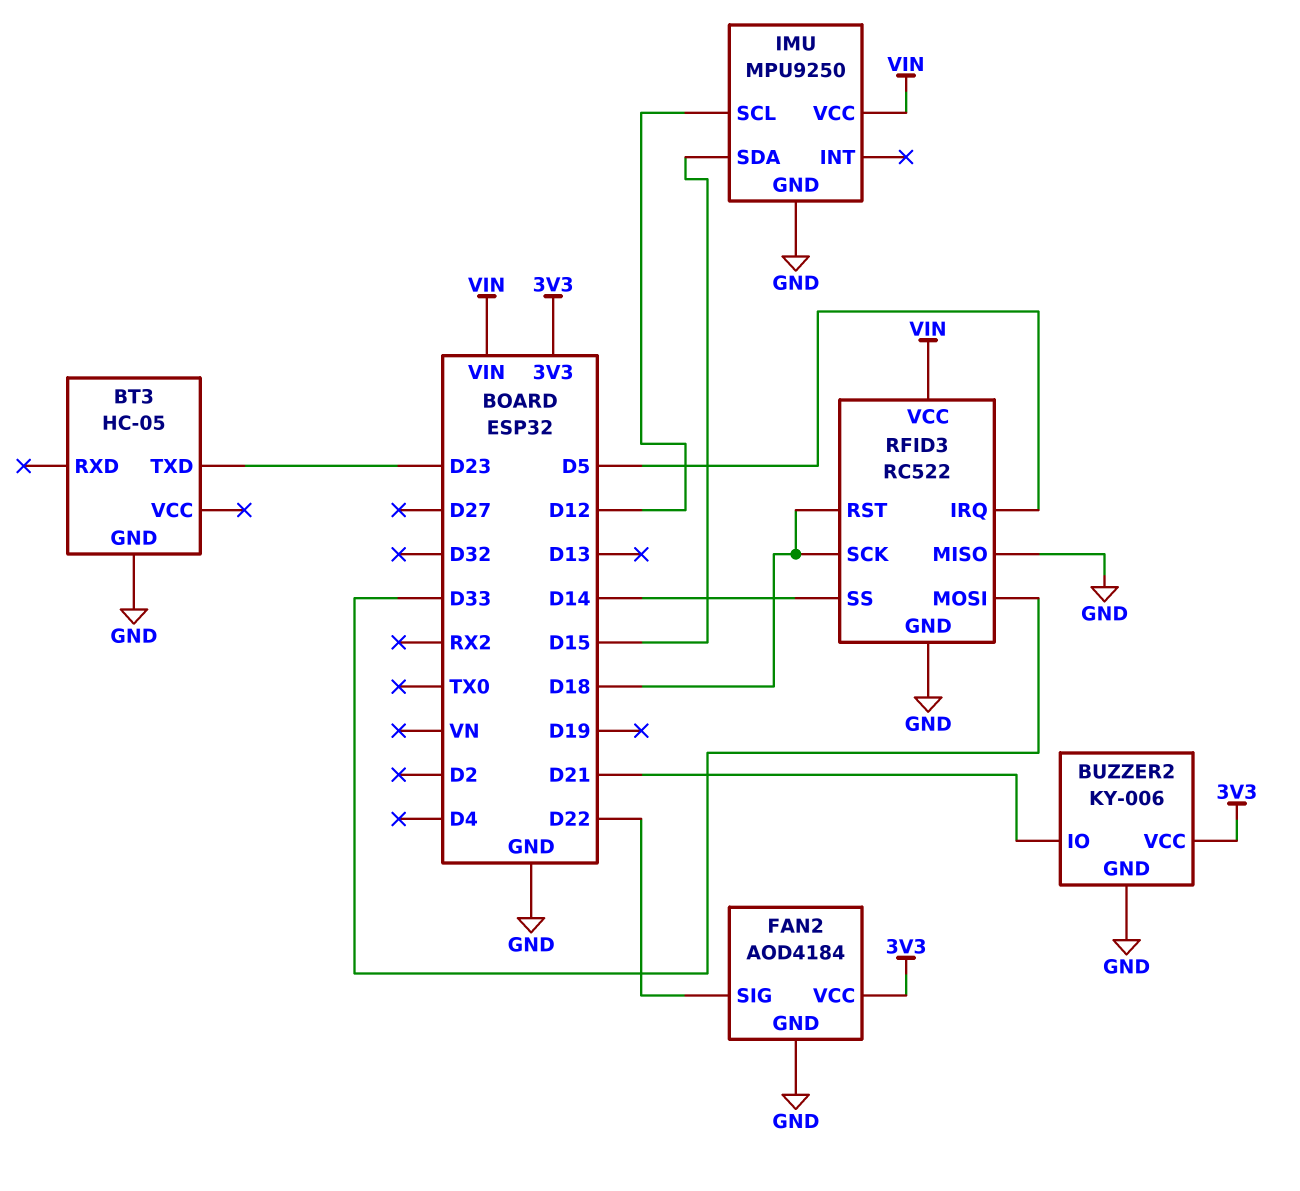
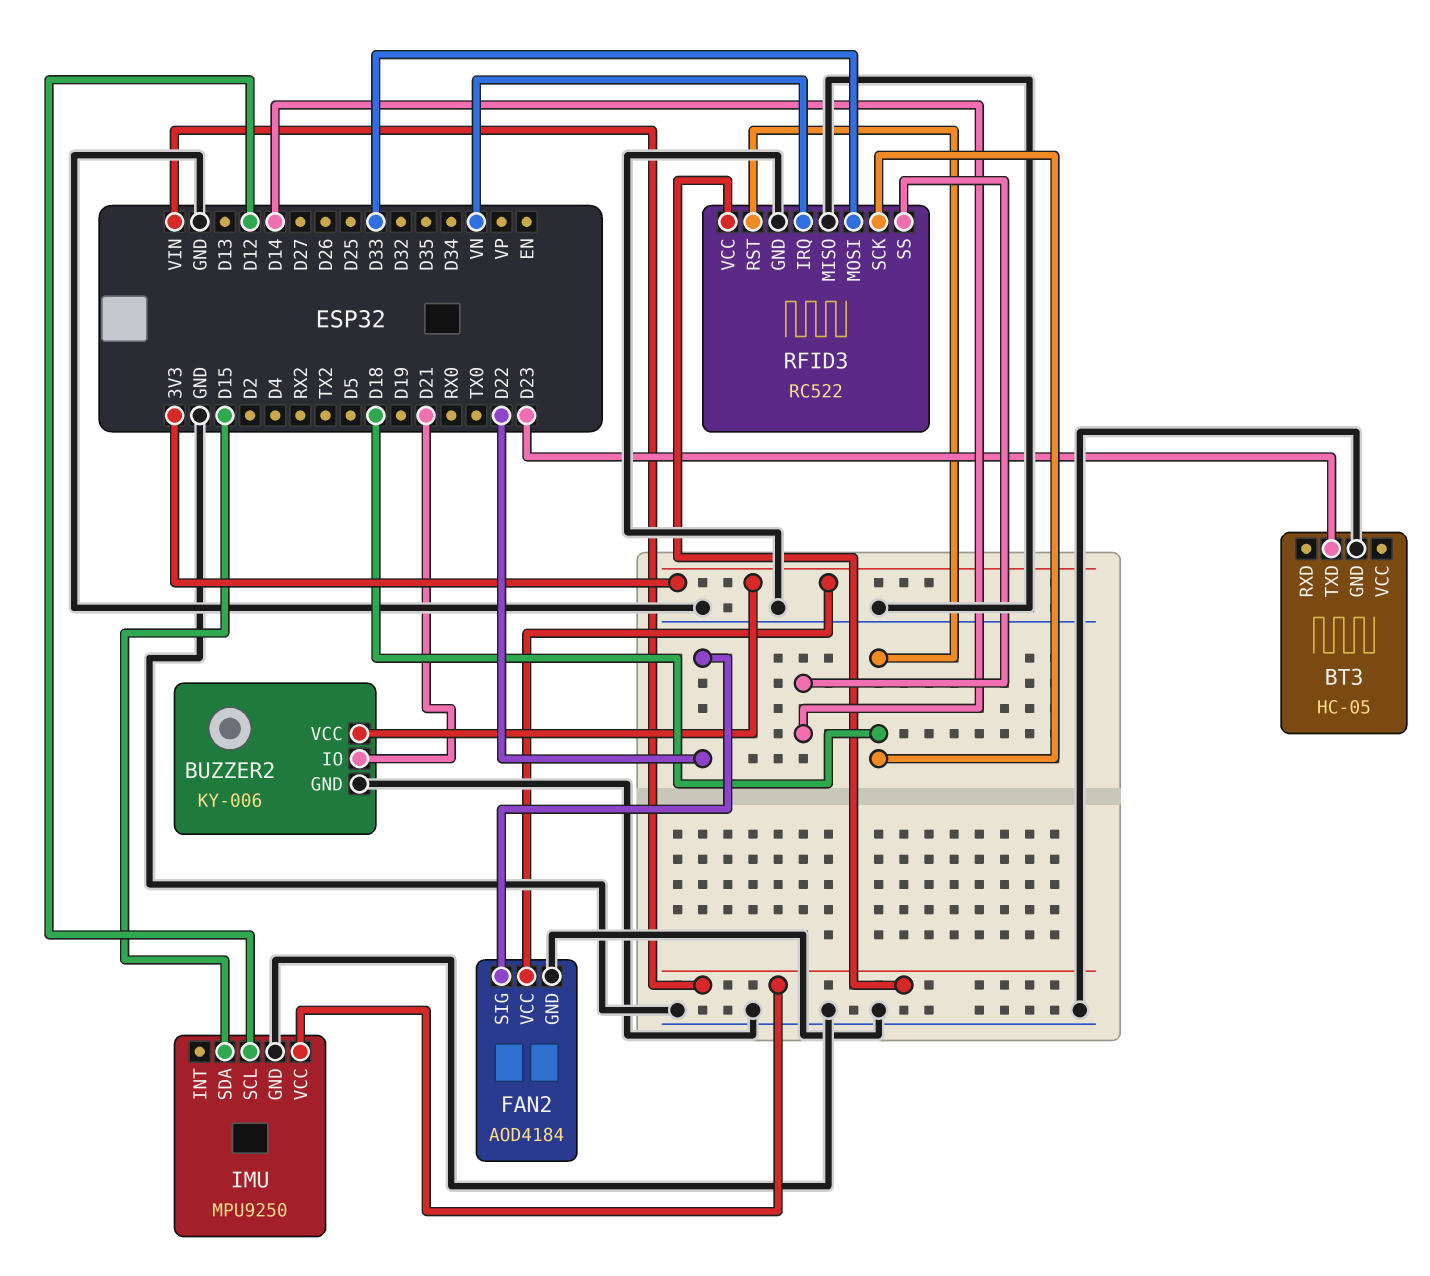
RFID3 pin IRQ: D5 -> VN

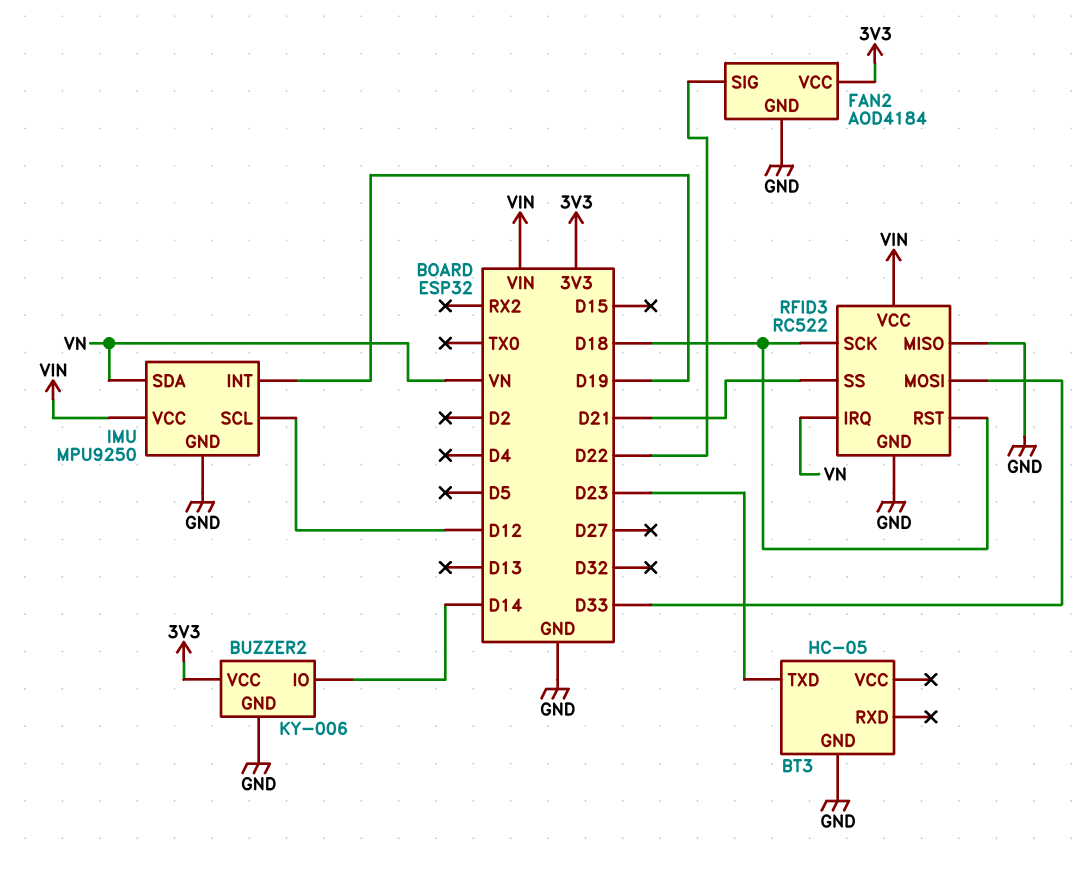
BUZZER2 pin IO: D21 -> D14
IMU pin INT: none -> D19
IMU pin SDA: D15 -> VN
RFID3 pin SS: D14 -> D21

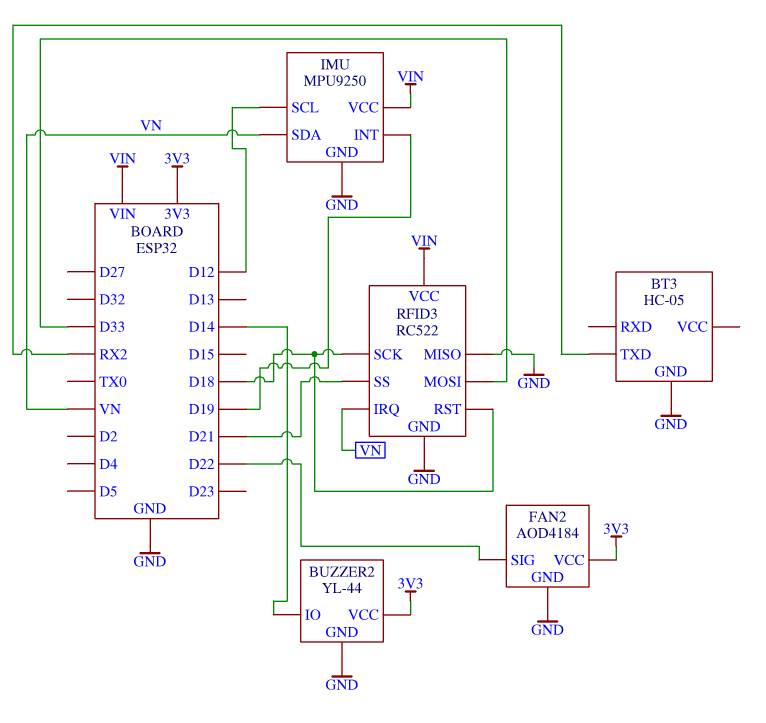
BT3 pin TXD: D23 -> RX2
BUZZER2: KY-006 -> YL-44

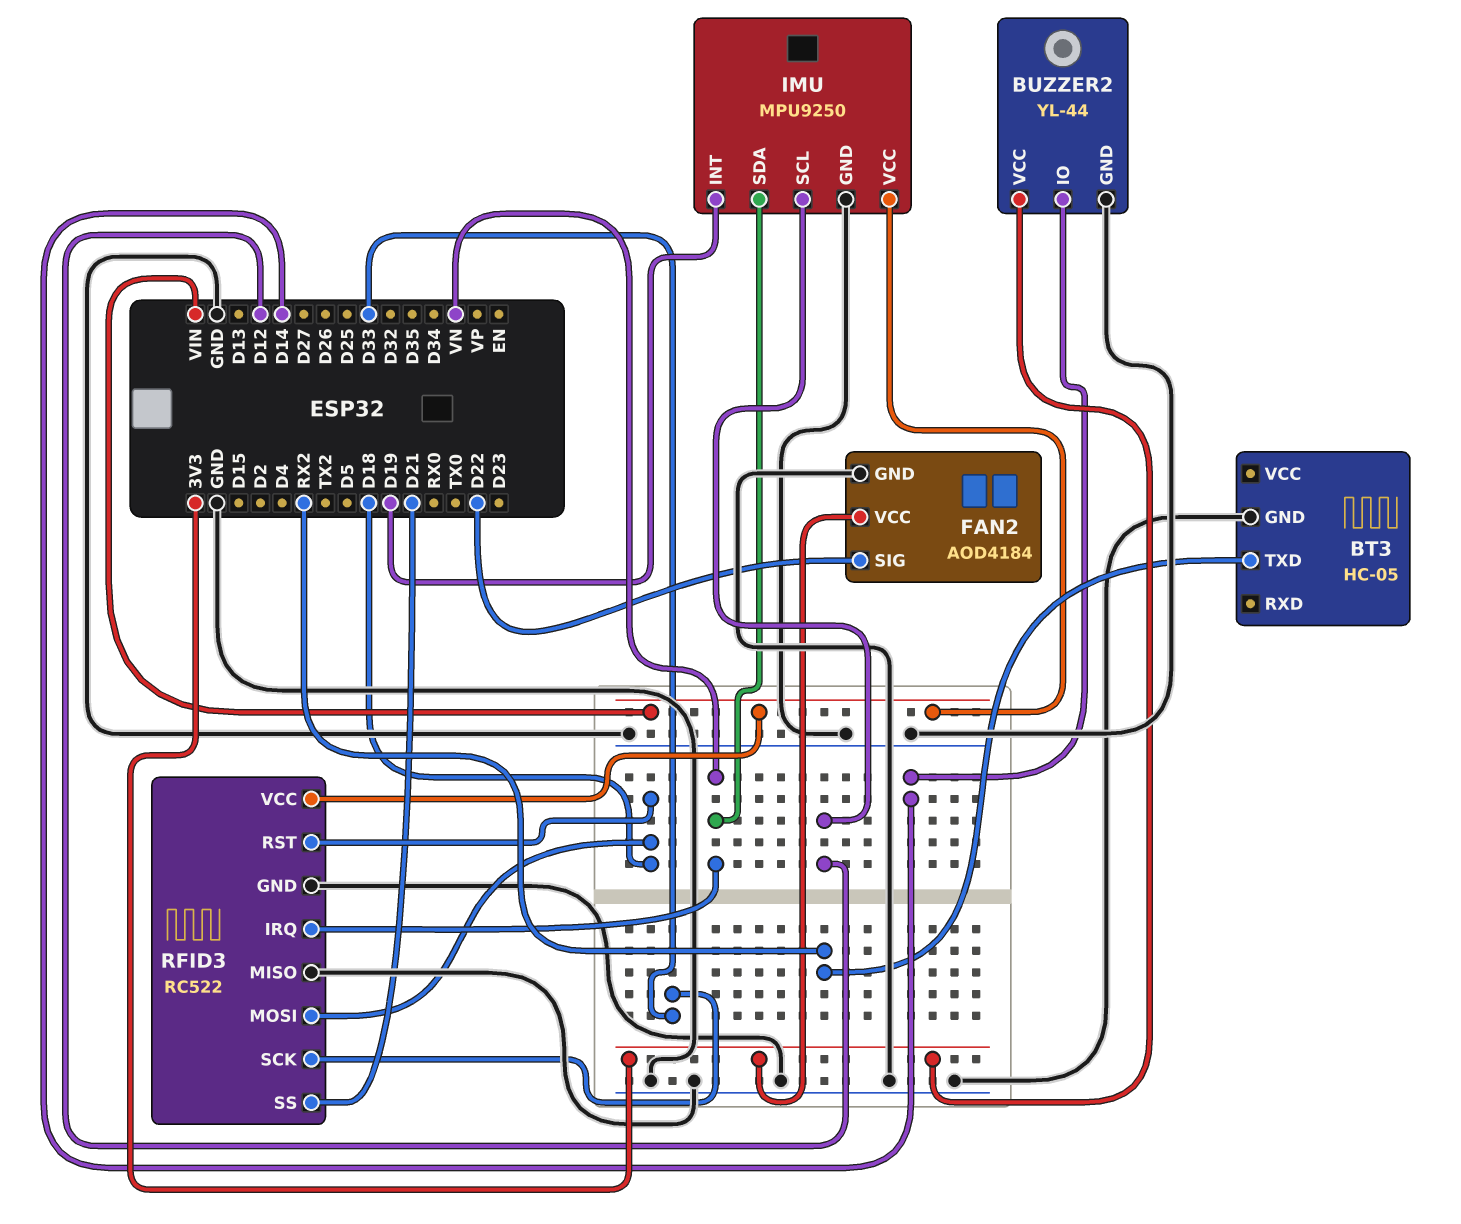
RFID3 pin MOSI: D33 -> D18
RFID3 pin SCK: D18 -> D33

